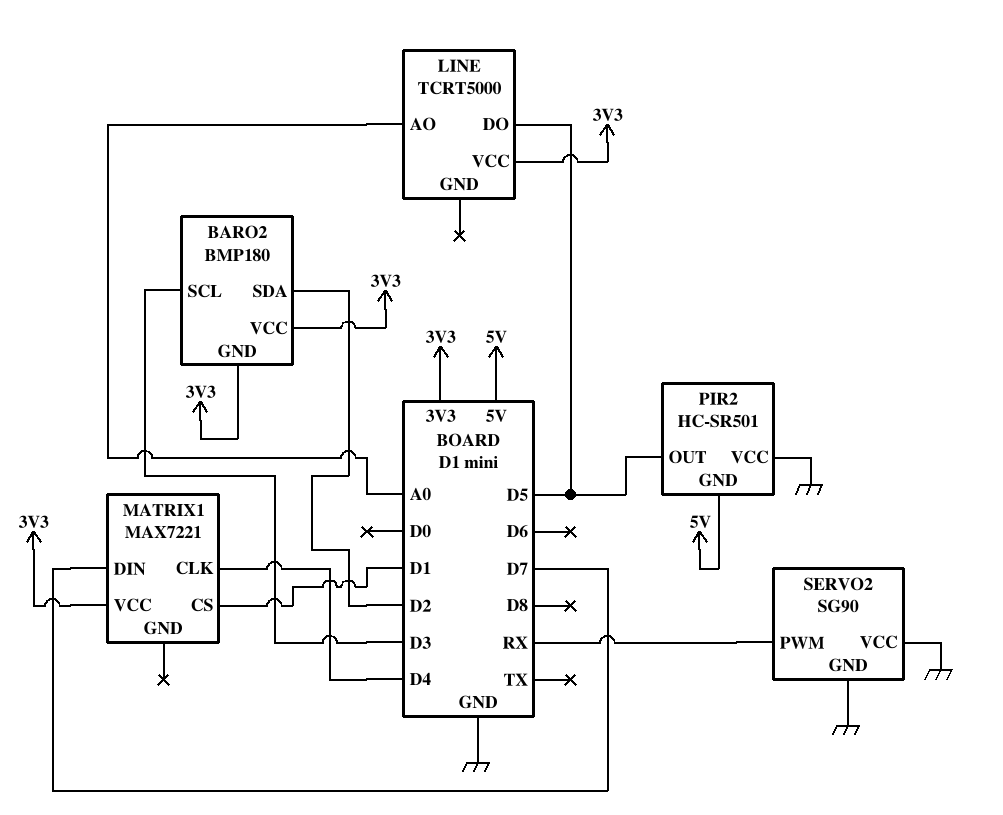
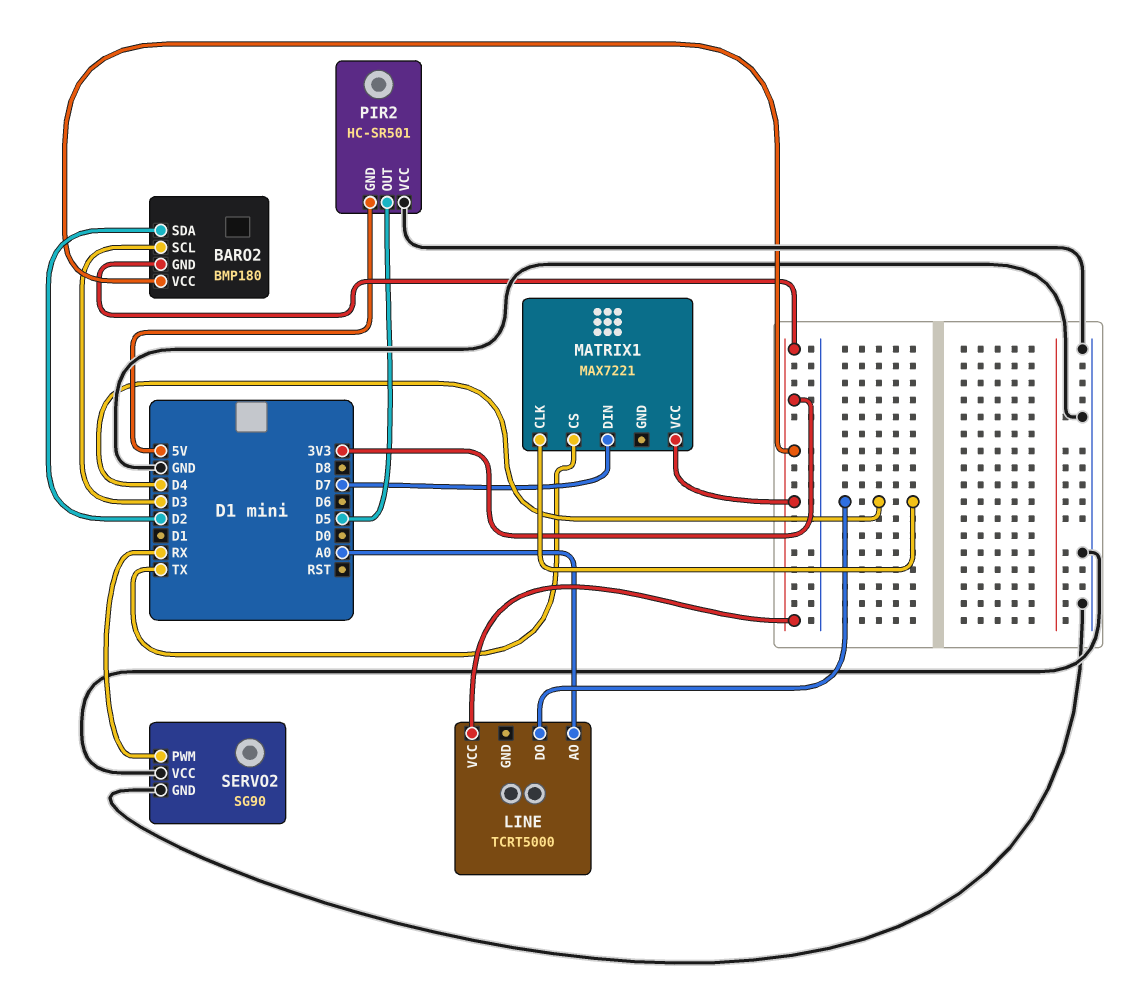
LINE pin DO: D5 -> D4
MATRIX1 pin CS: D1 -> TX

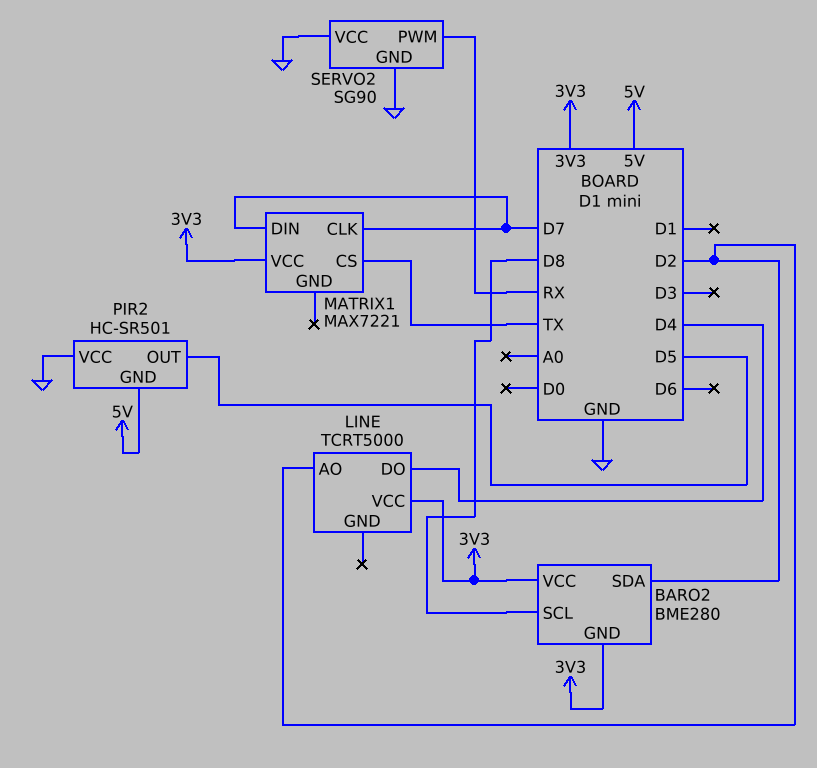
BARO2: BMP180 -> BME280
BARO2 pin SCL: D3 -> D8
LINE pin AO: A0 -> D2
MATRIX1 pin CLK: D4 -> D7

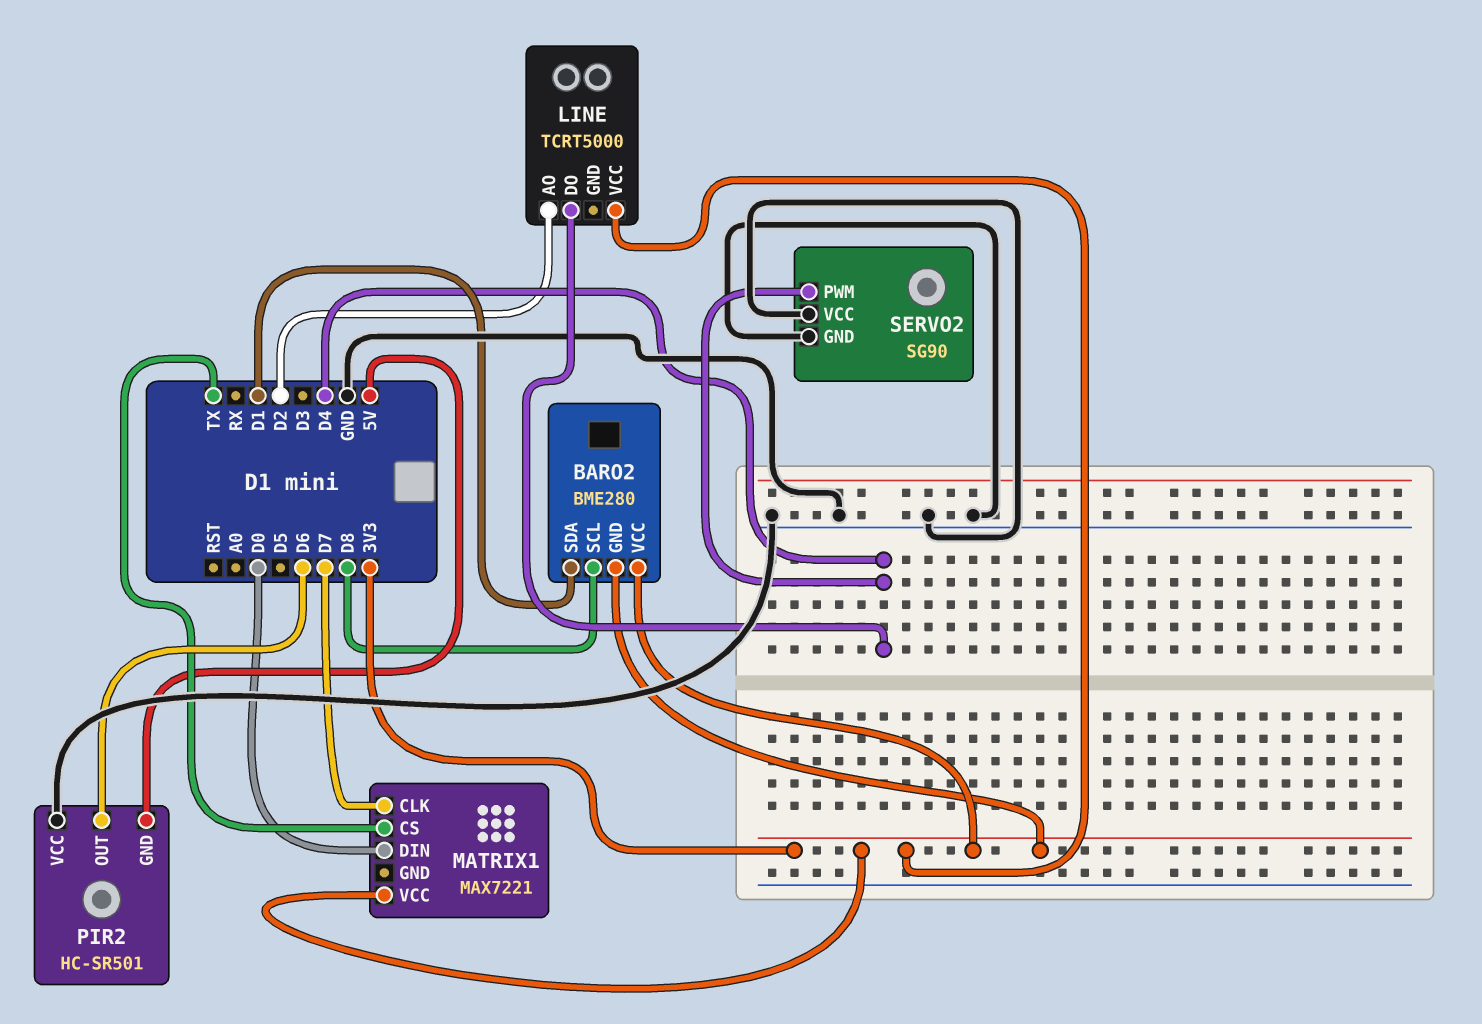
BARO2 pin SDA: D2 -> D1
MATRIX1 pin DIN: D7 -> D0
PIR2 pin OUT: D5 -> D6
SERVO2 pin PWM: RX -> D4

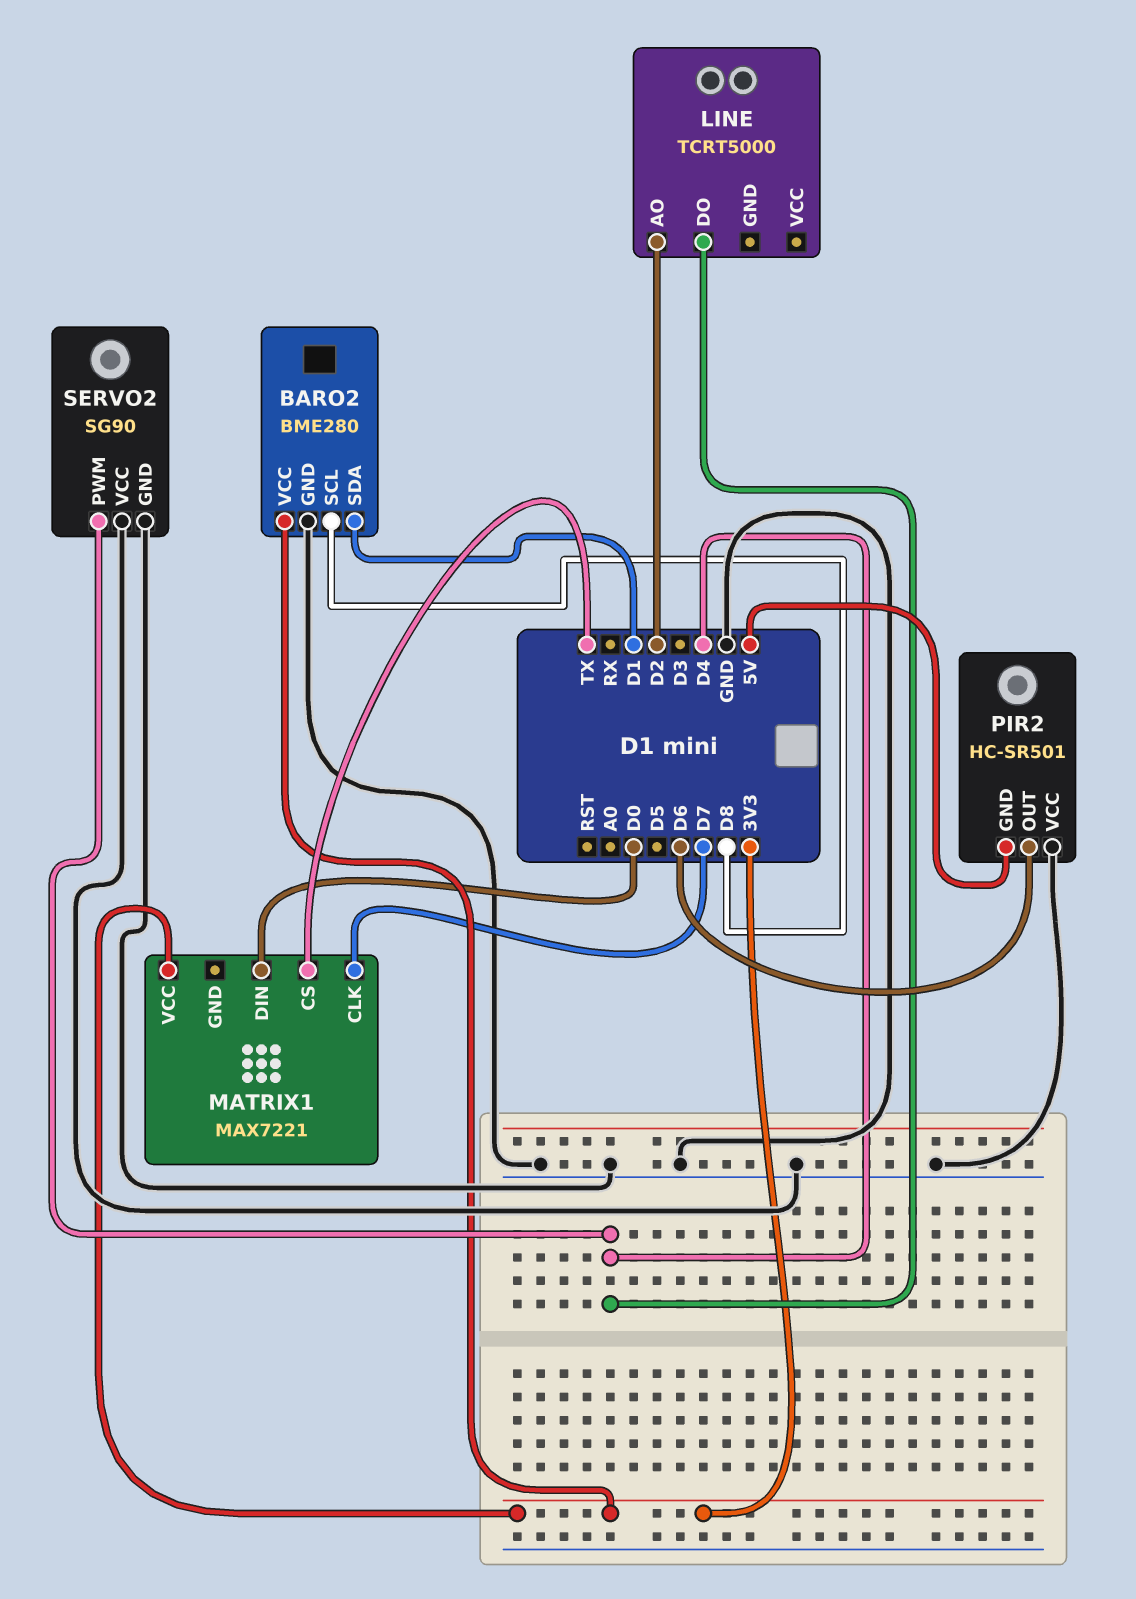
BARO2 pin GND: 3V3 -> GND
LINE pin VCC: 3V3 -> none

